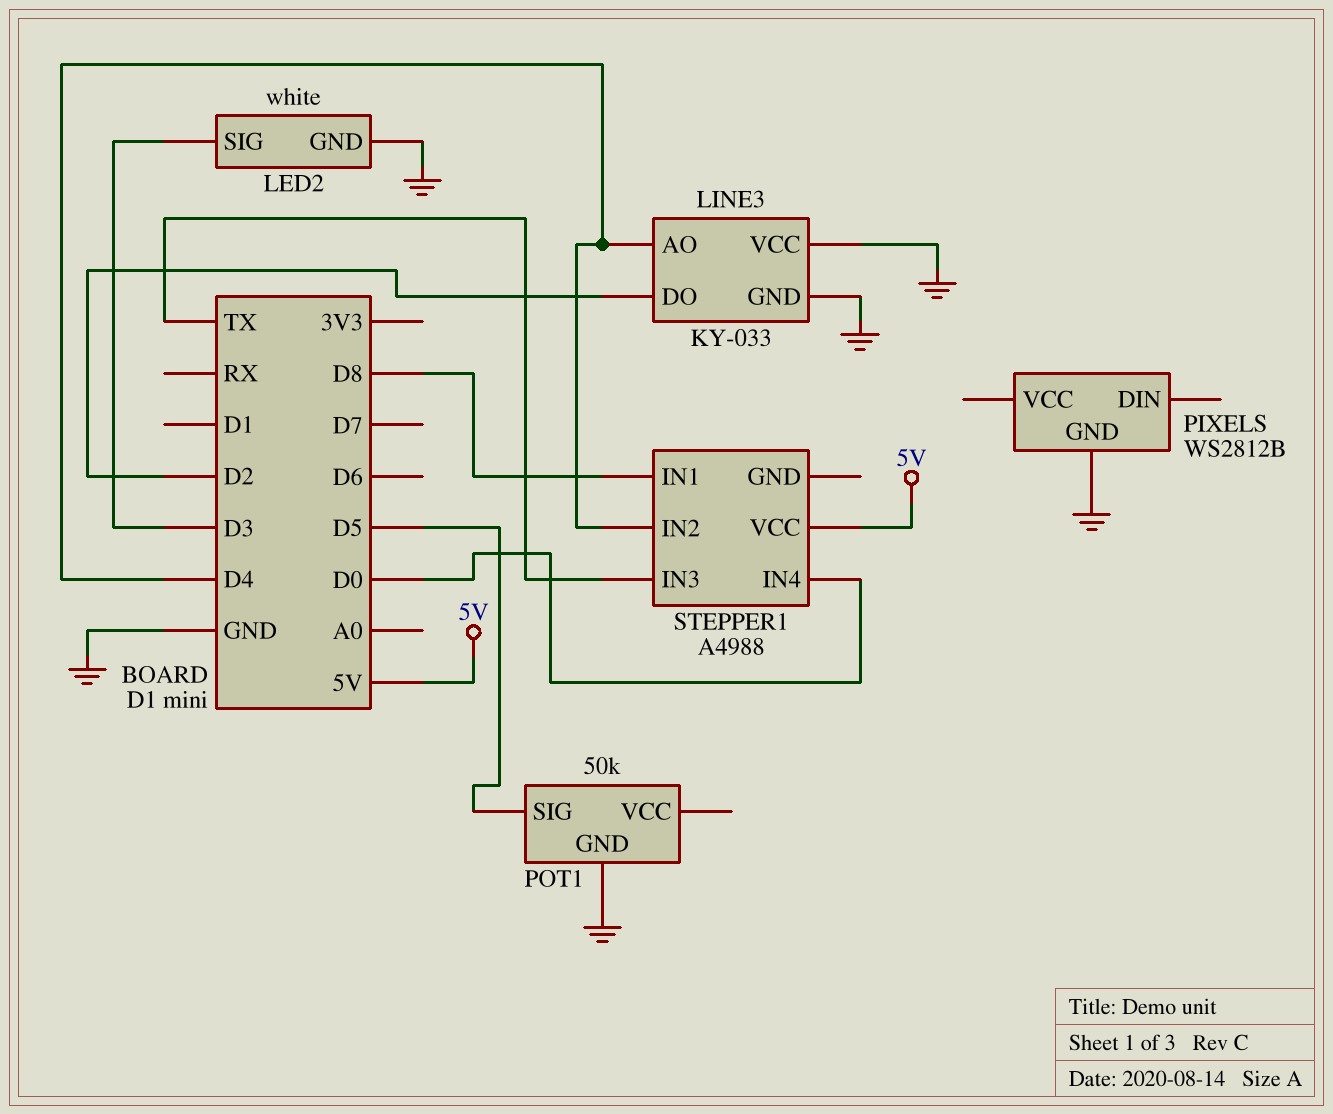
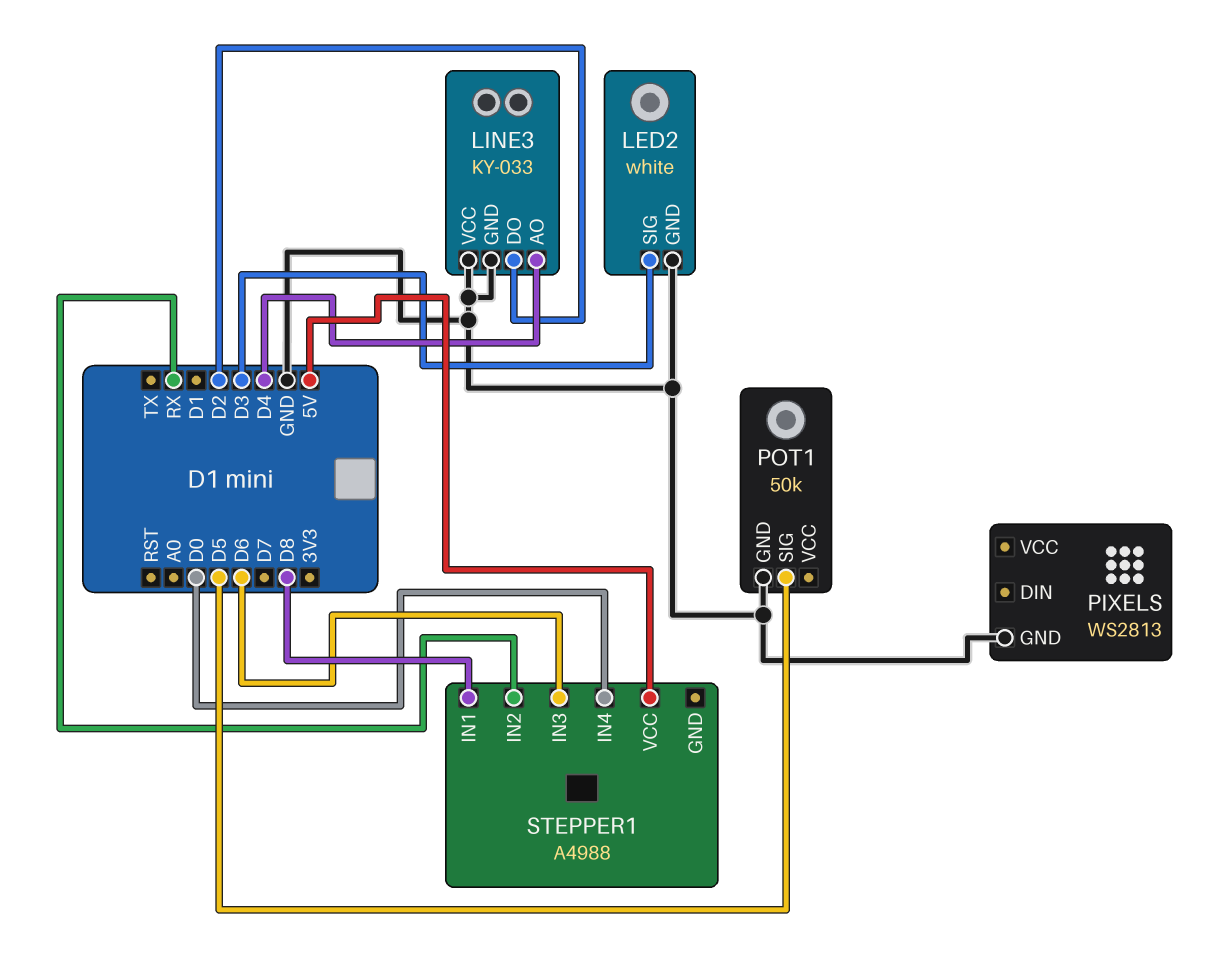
PIXELS: WS2812B -> WS2813
STEPPER1 pin IN2: D4 -> RX
STEPPER1 pin IN3: TX -> D6

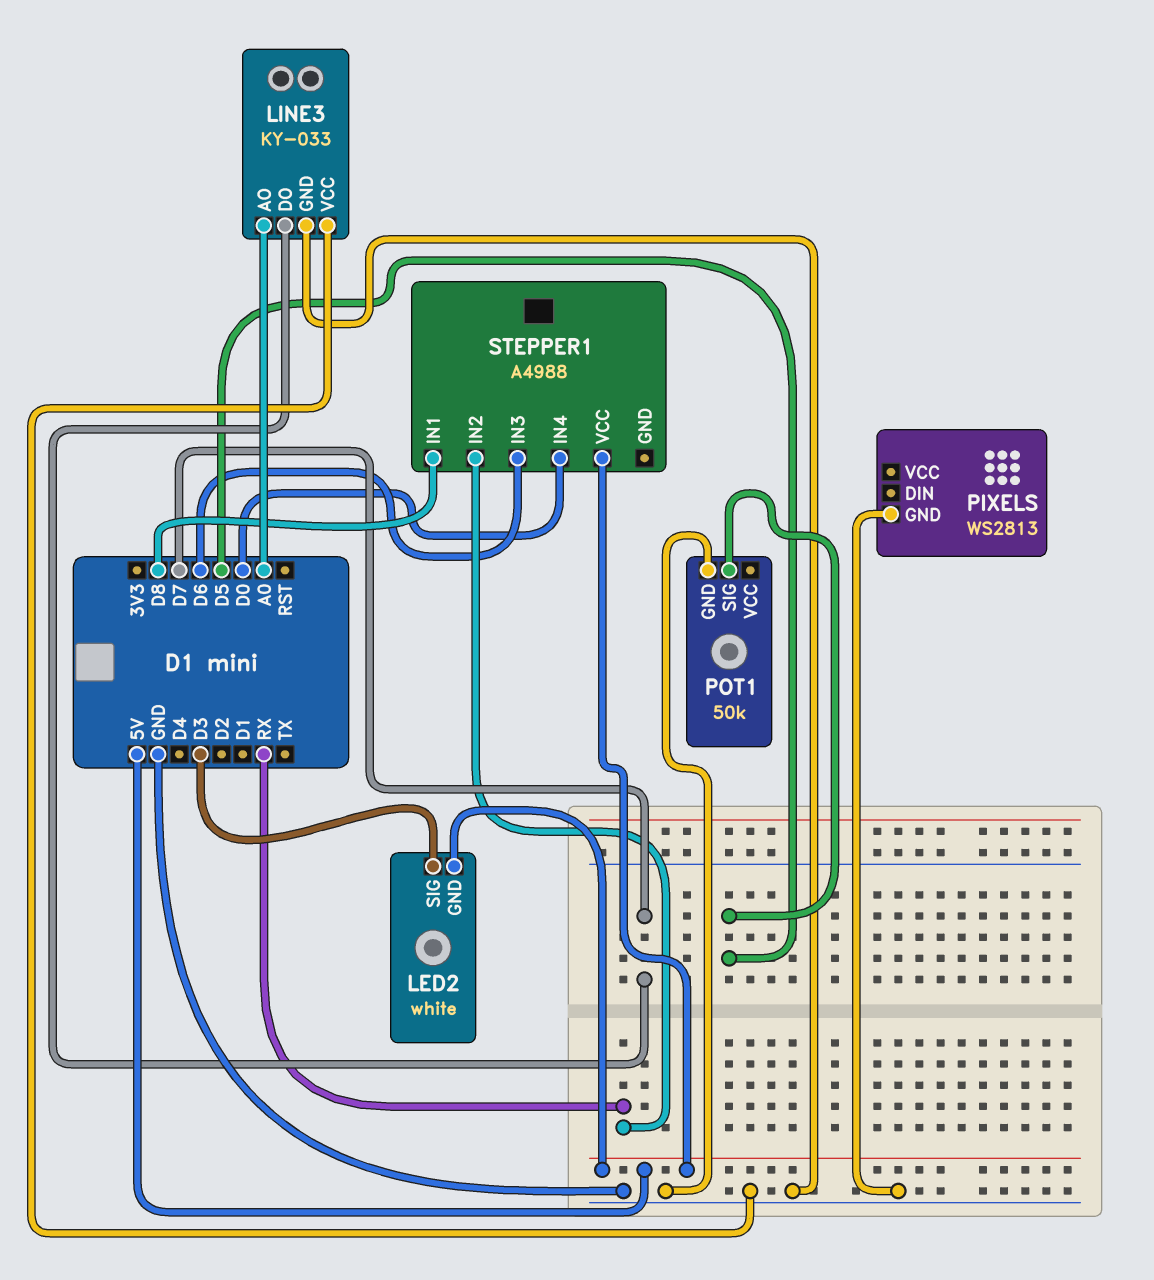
LED2 pin GND: GND -> 5V
LINE3 pin AO: D4 -> A0
LINE3 pin DO: D2 -> D7

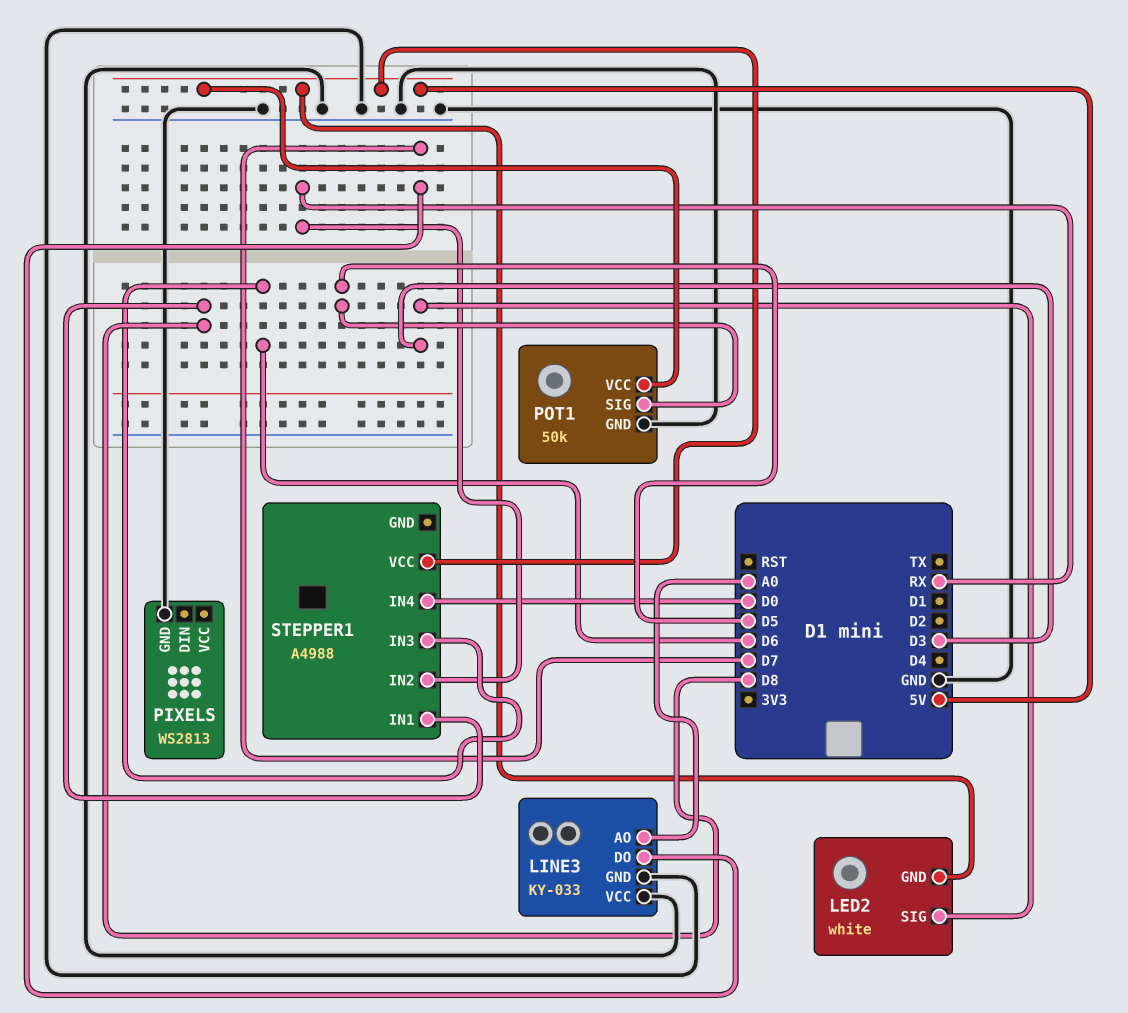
POT1 pin VCC: none -> 5V

